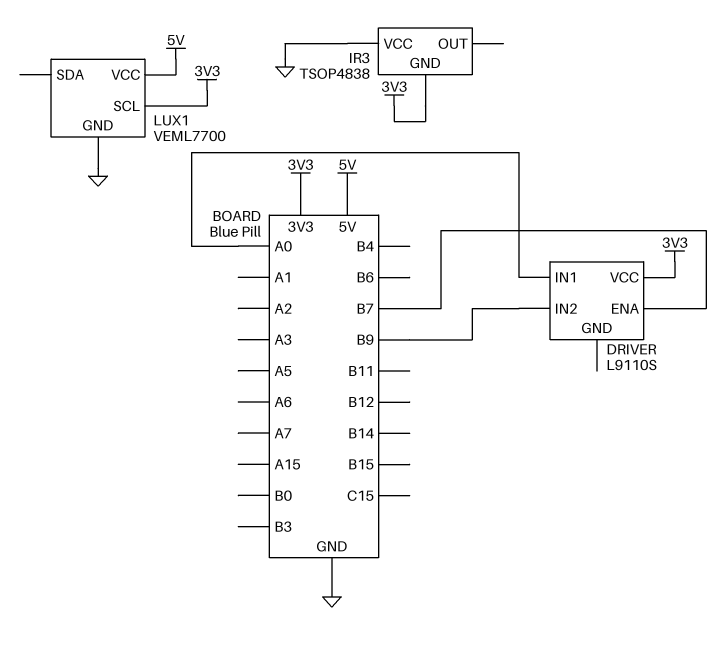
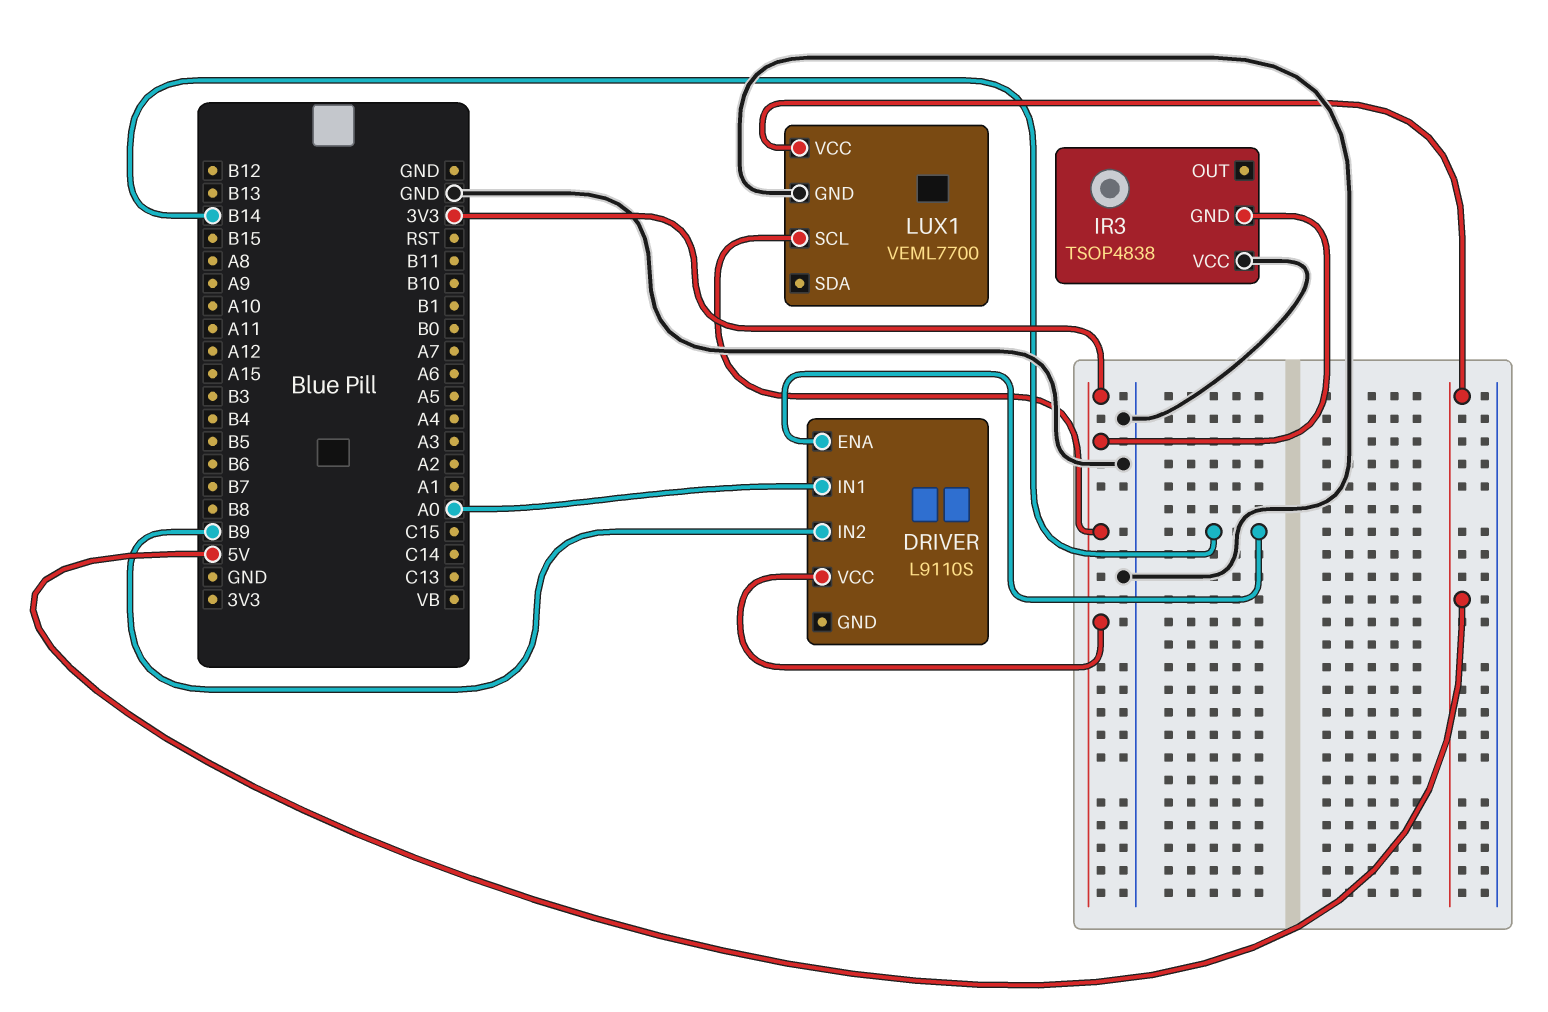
DRIVER pin ENA: B7 -> B14

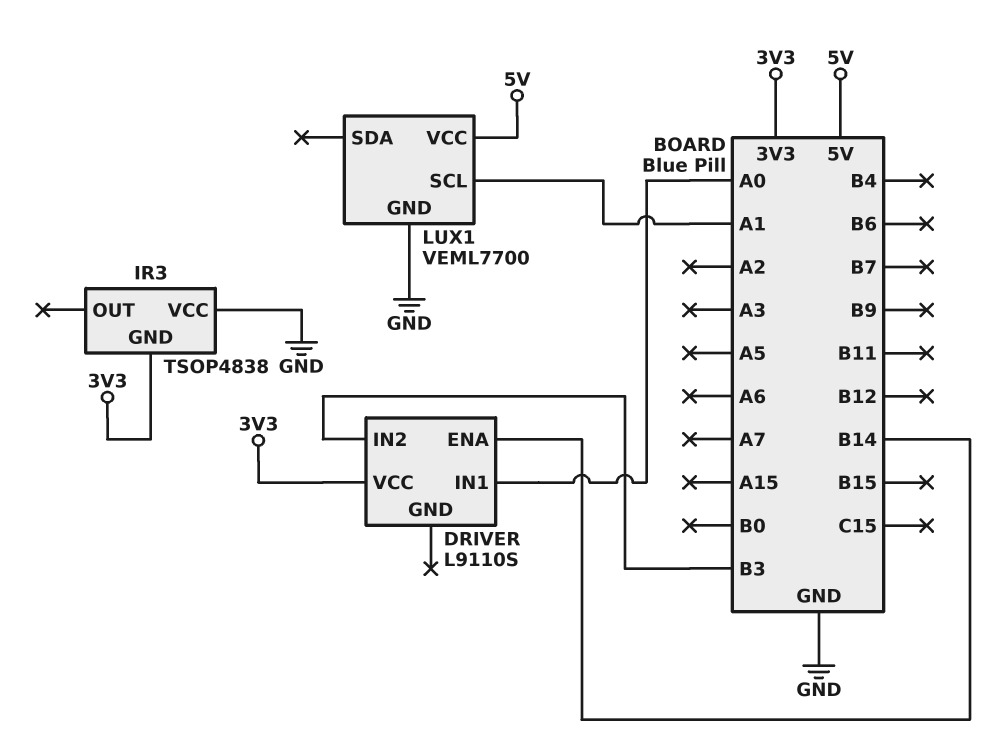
DRIVER pin IN2: B9 -> B3
LUX1 pin SCL: 3V3 -> A1

